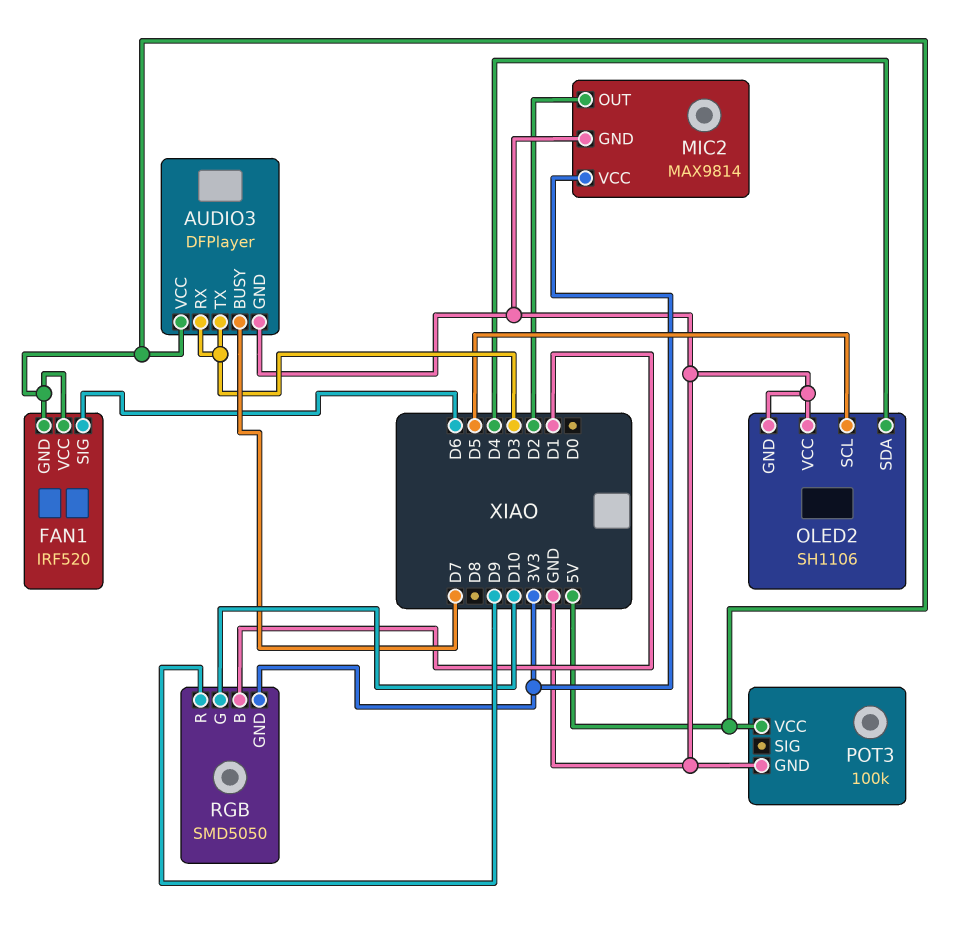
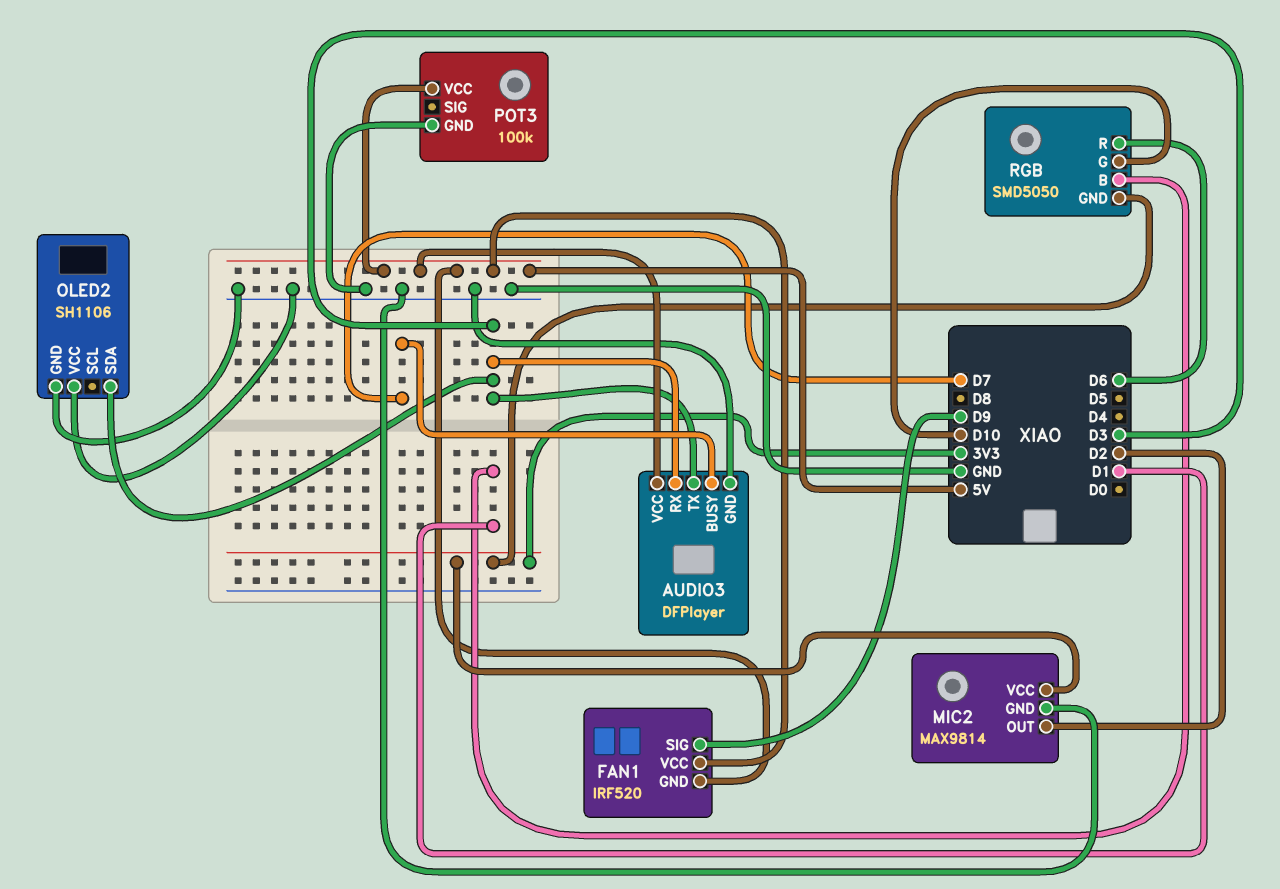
FAN1 pin SIG: D6 -> D9
OLED2 pin SCL: D5 -> none
OLED2 pin SDA: D4 -> D3
RGB pin R: D9 -> D6

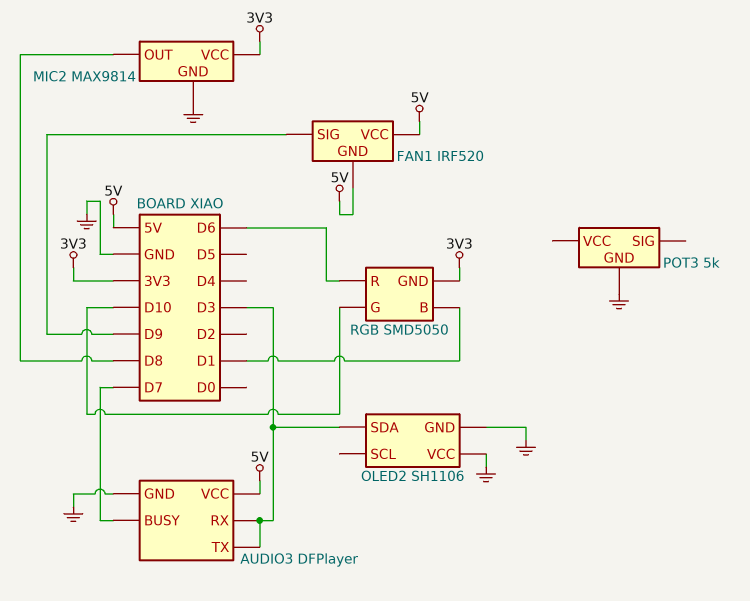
MIC2 pin OUT: D2 -> D8
POT3: 100k -> 5k
POT3 pin VCC: 5V -> none

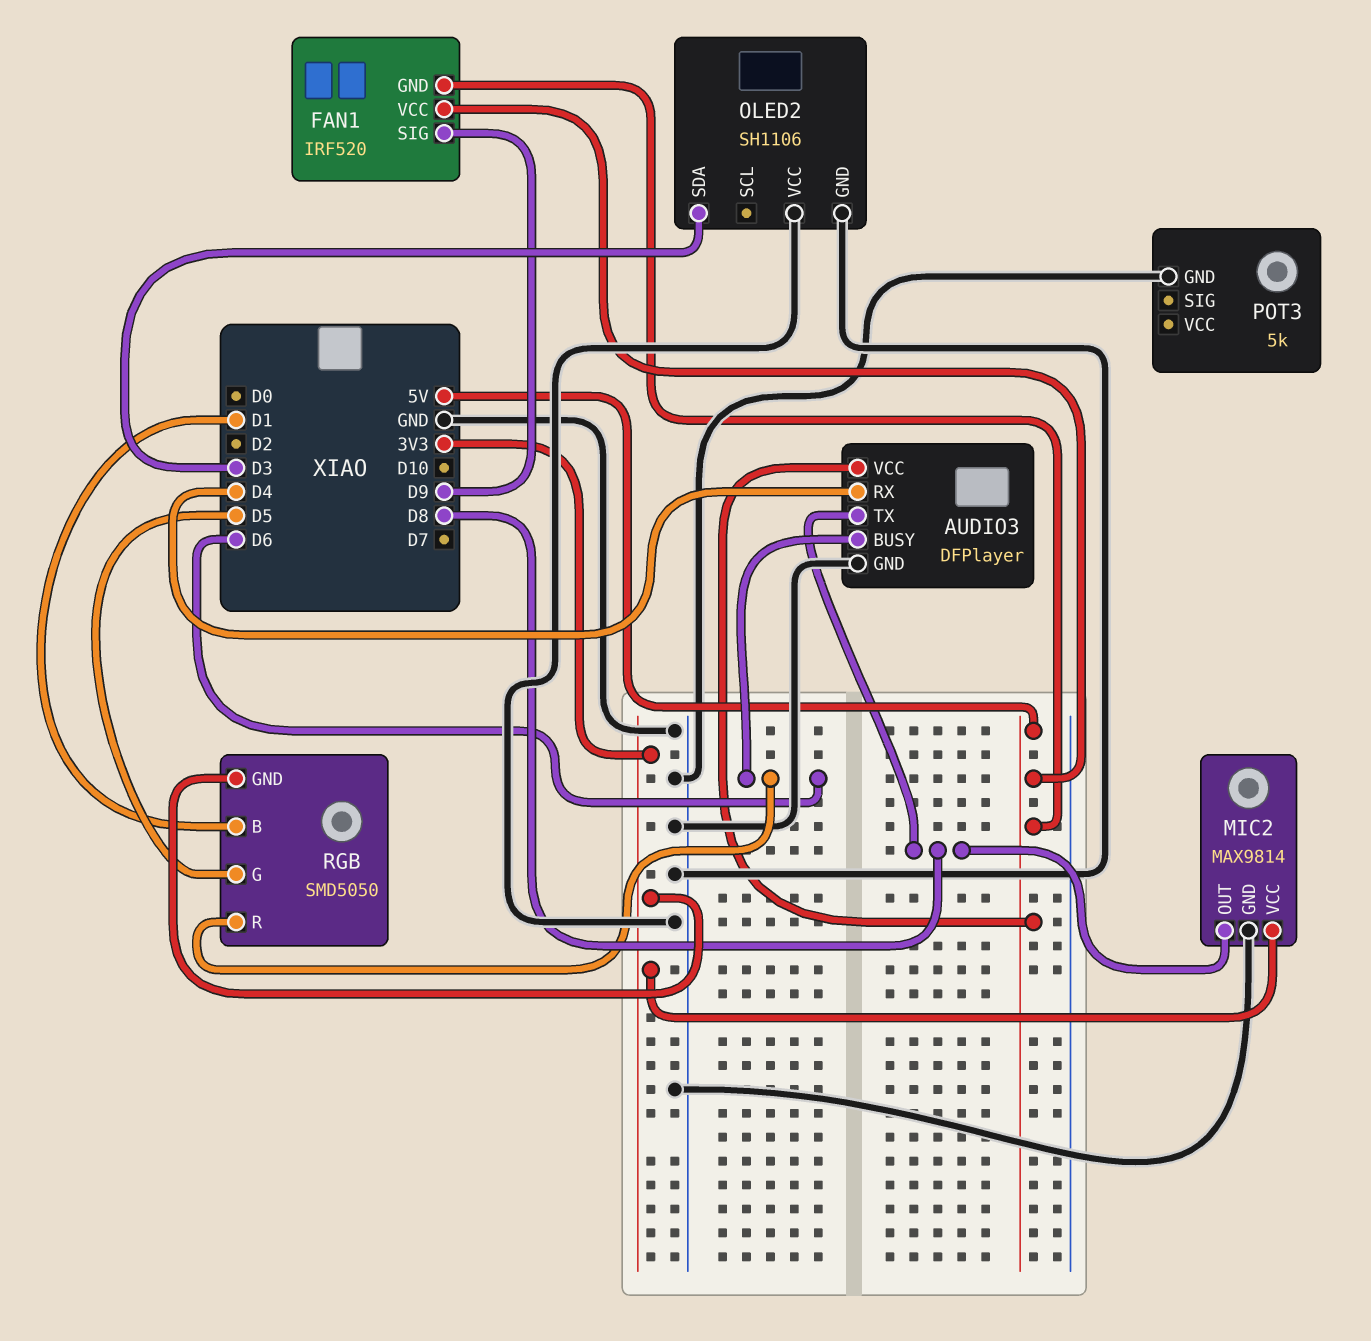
AUDIO3 pin BUSY: D7 -> D6
AUDIO3 pin RX: D3 -> D4
AUDIO3 pin TX: D3 -> D8
RGB pin G: D10 -> D5

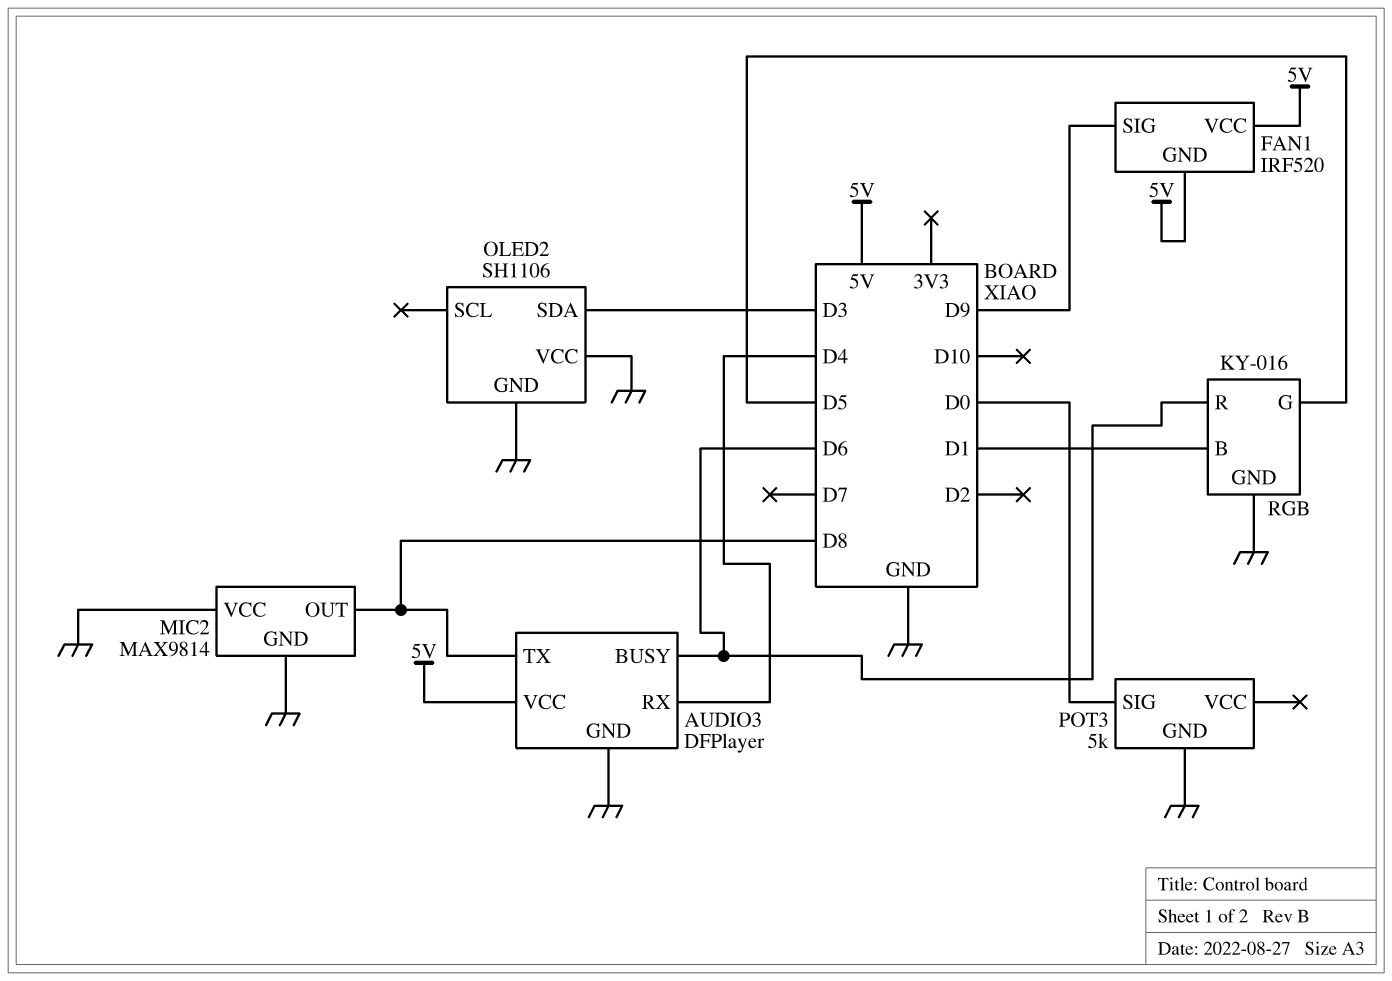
MIC2 pin VCC: 3V3 -> GND
POT3 pin SIG: none -> D0
RGB: SMD5050 -> KY-016
RGB pin GND: 3V3 -> GND

